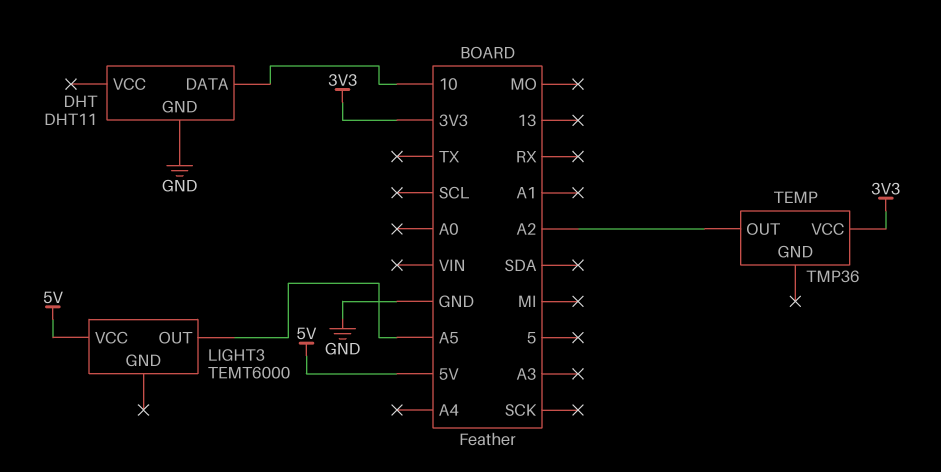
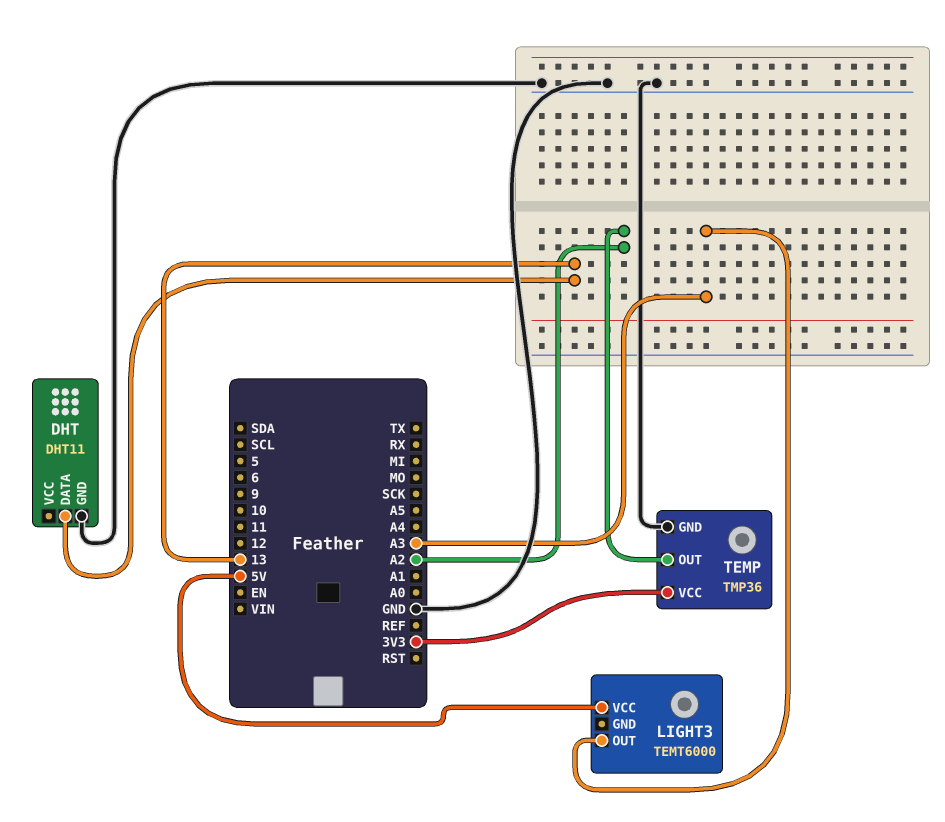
DHT pin DATA: 10 -> 13
LIGHT3 pin OUT: A5 -> A3
TEMP pin GND: none -> GND

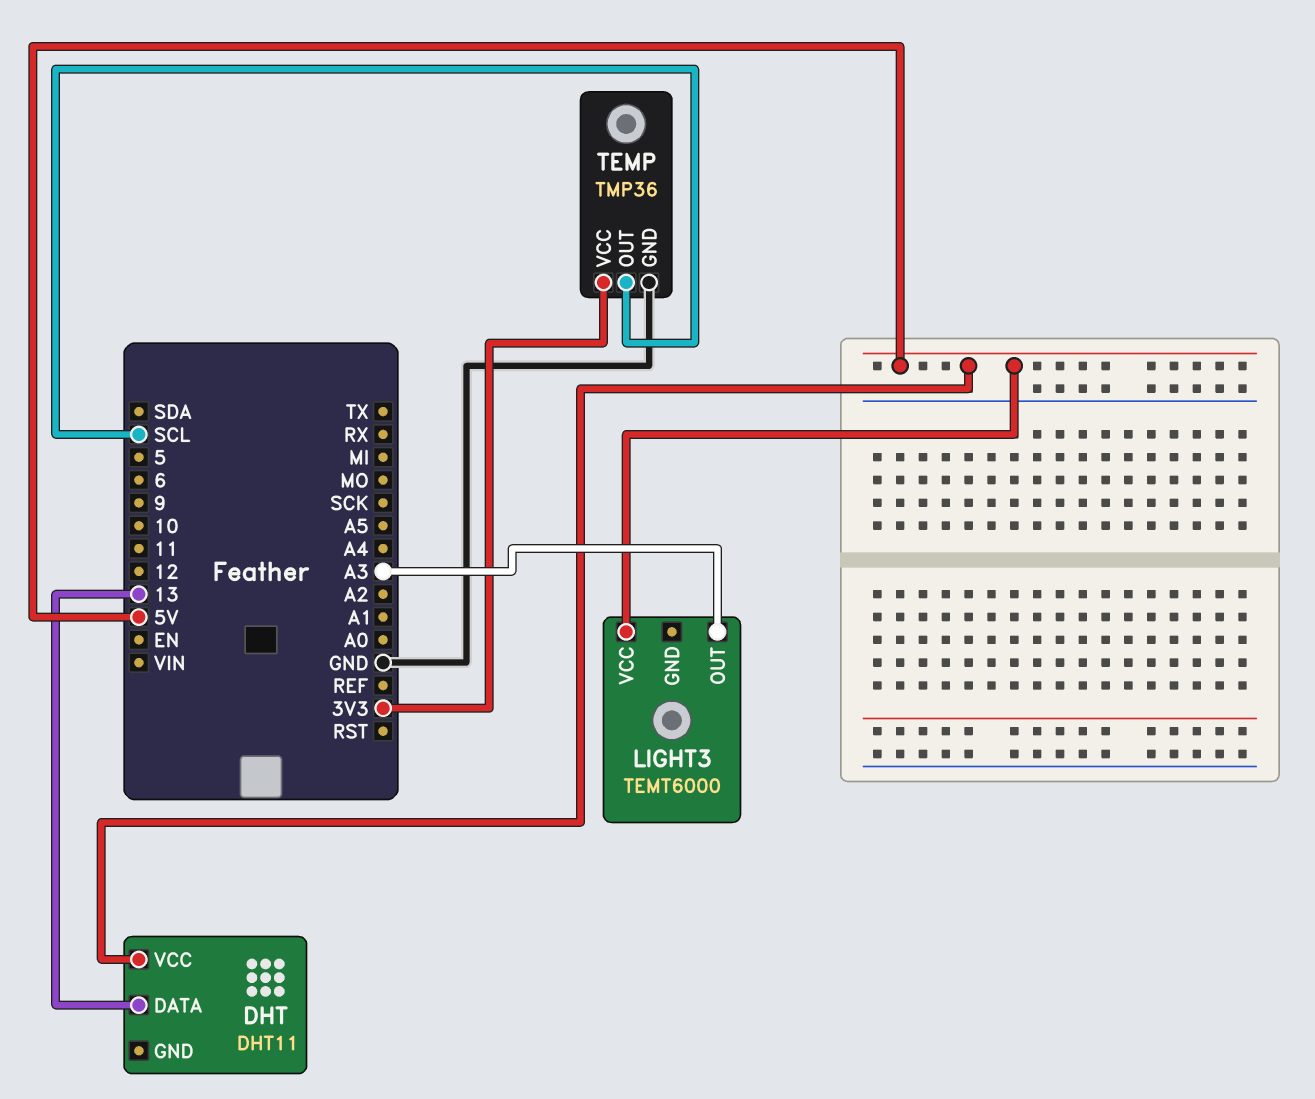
DHT pin GND: GND -> none
DHT pin VCC: none -> 5V
TEMP pin OUT: A2 -> SCL

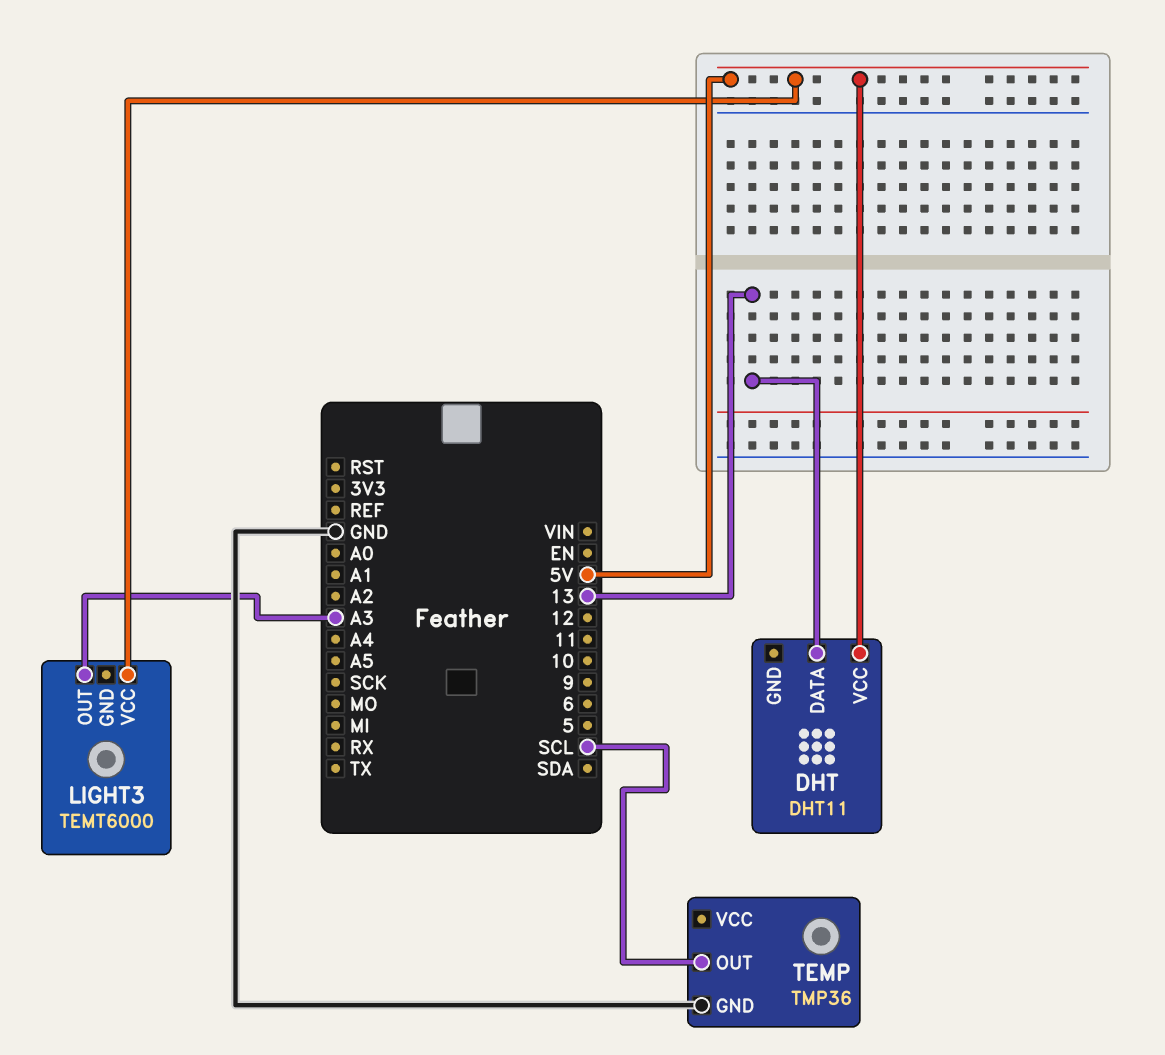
TEMP pin VCC: 3V3 -> none

